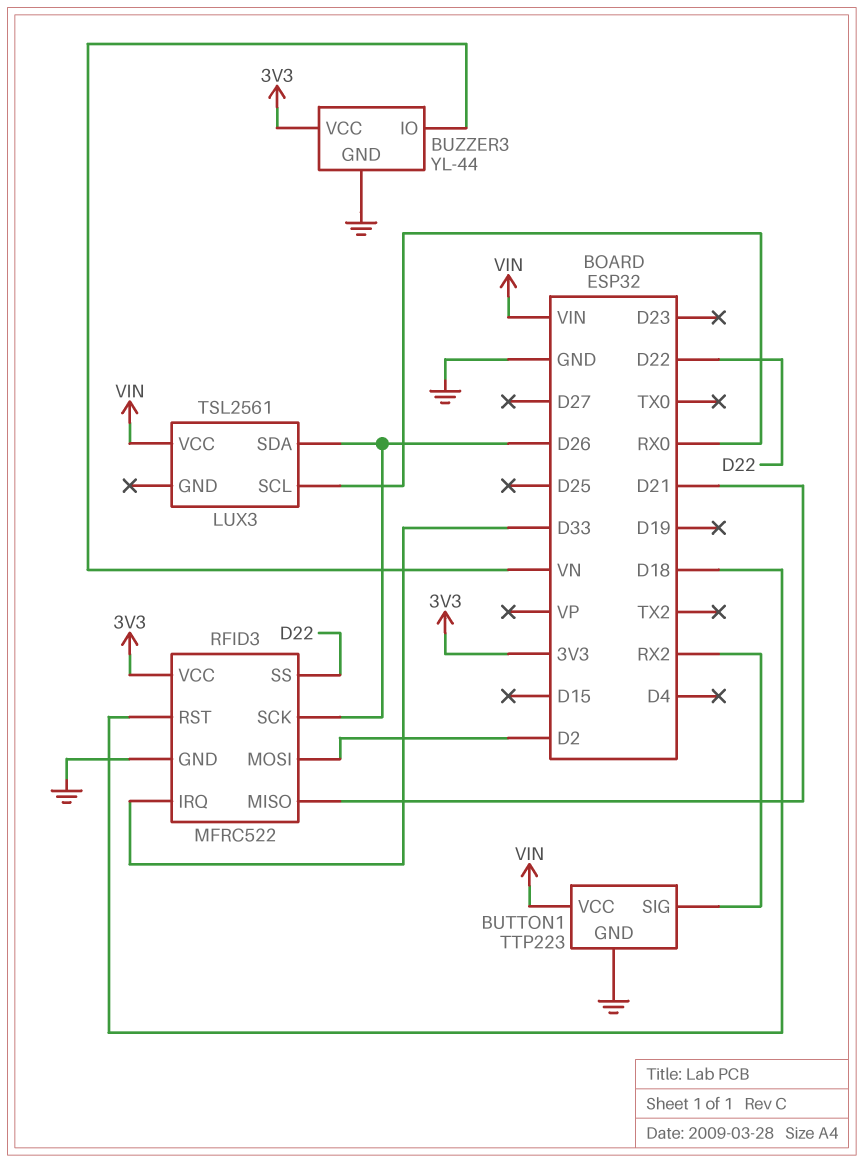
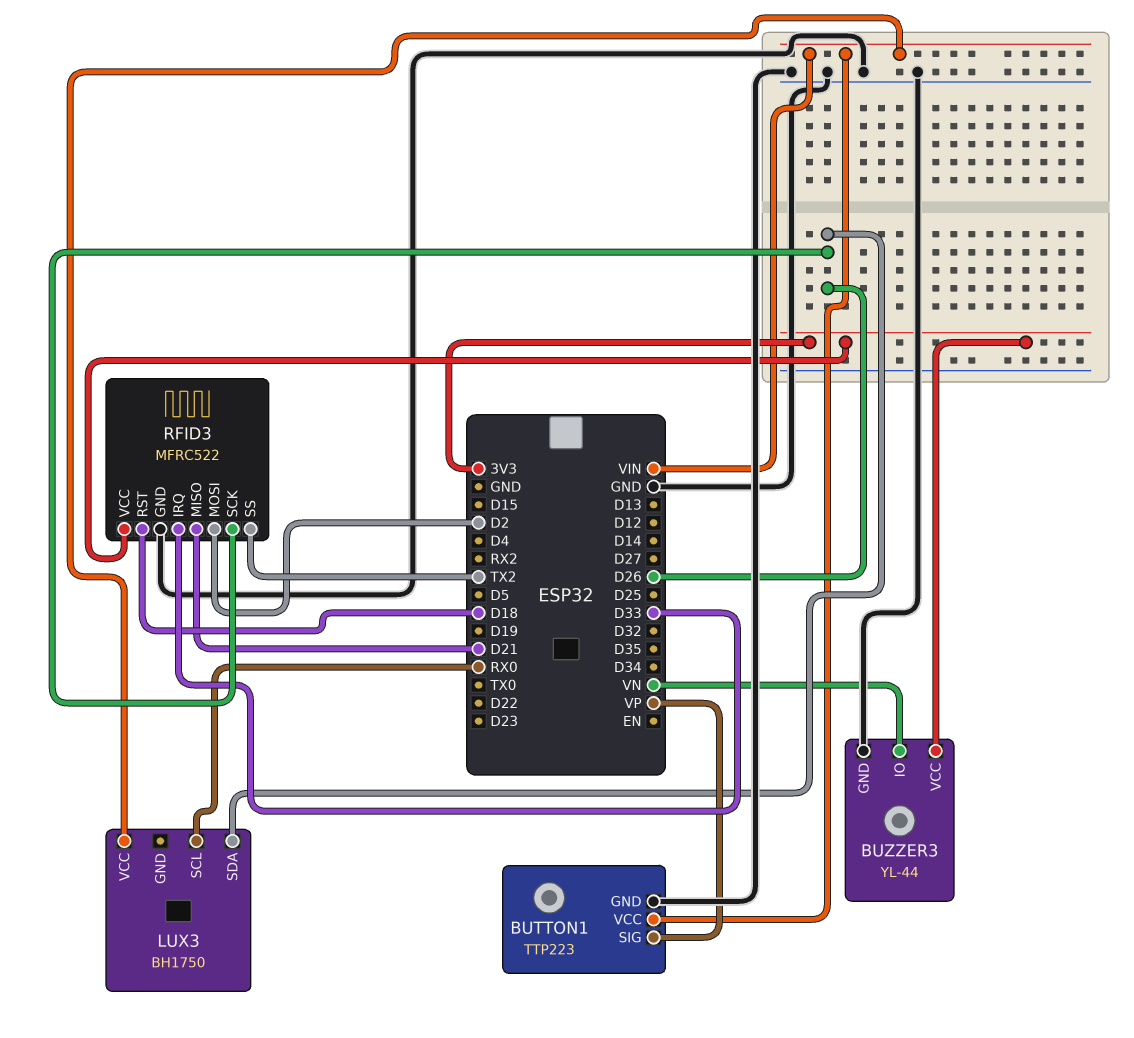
BUTTON1 pin SIG: RX2 -> VP
LUX3: TSL2561 -> BH1750
RFID3 pin SS: D22 -> TX2

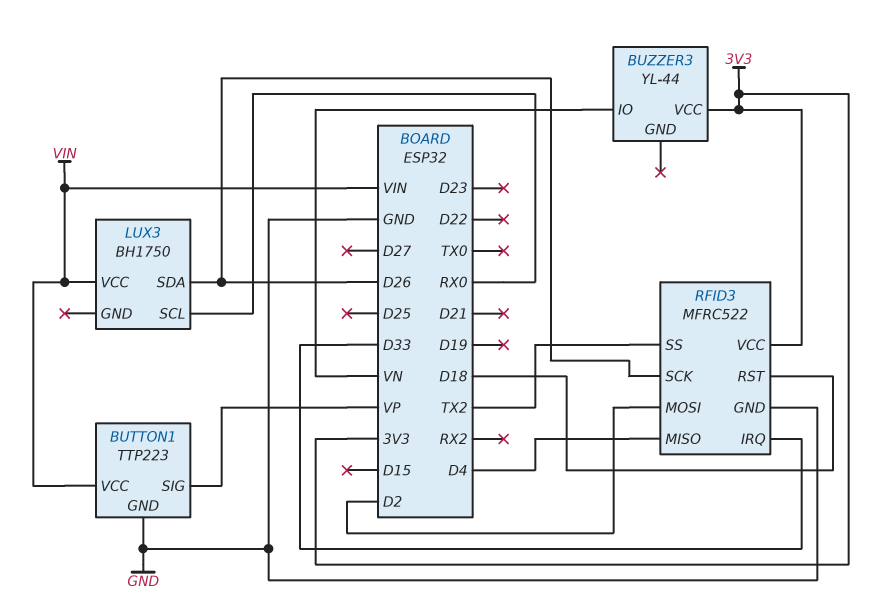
BUZZER3 pin GND: GND -> none
RFID3 pin MISO: D21 -> D4

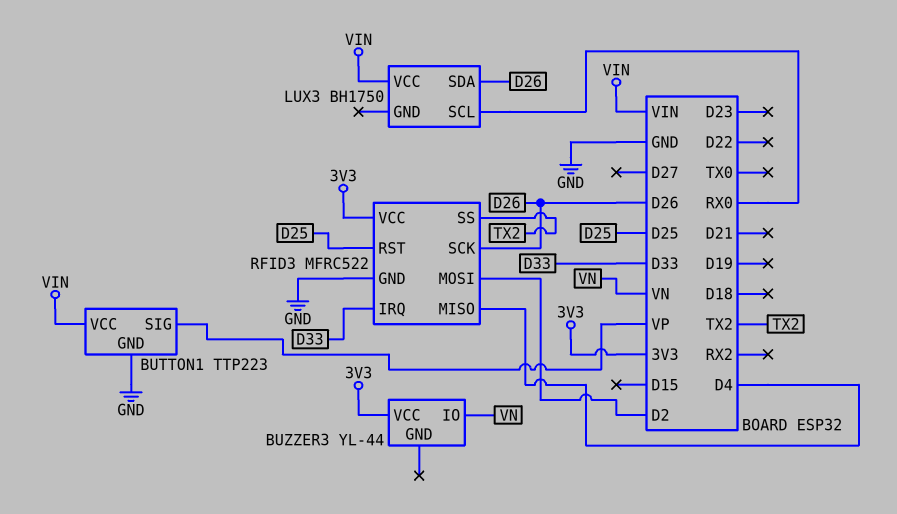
RFID3 pin RST: D18 -> D25

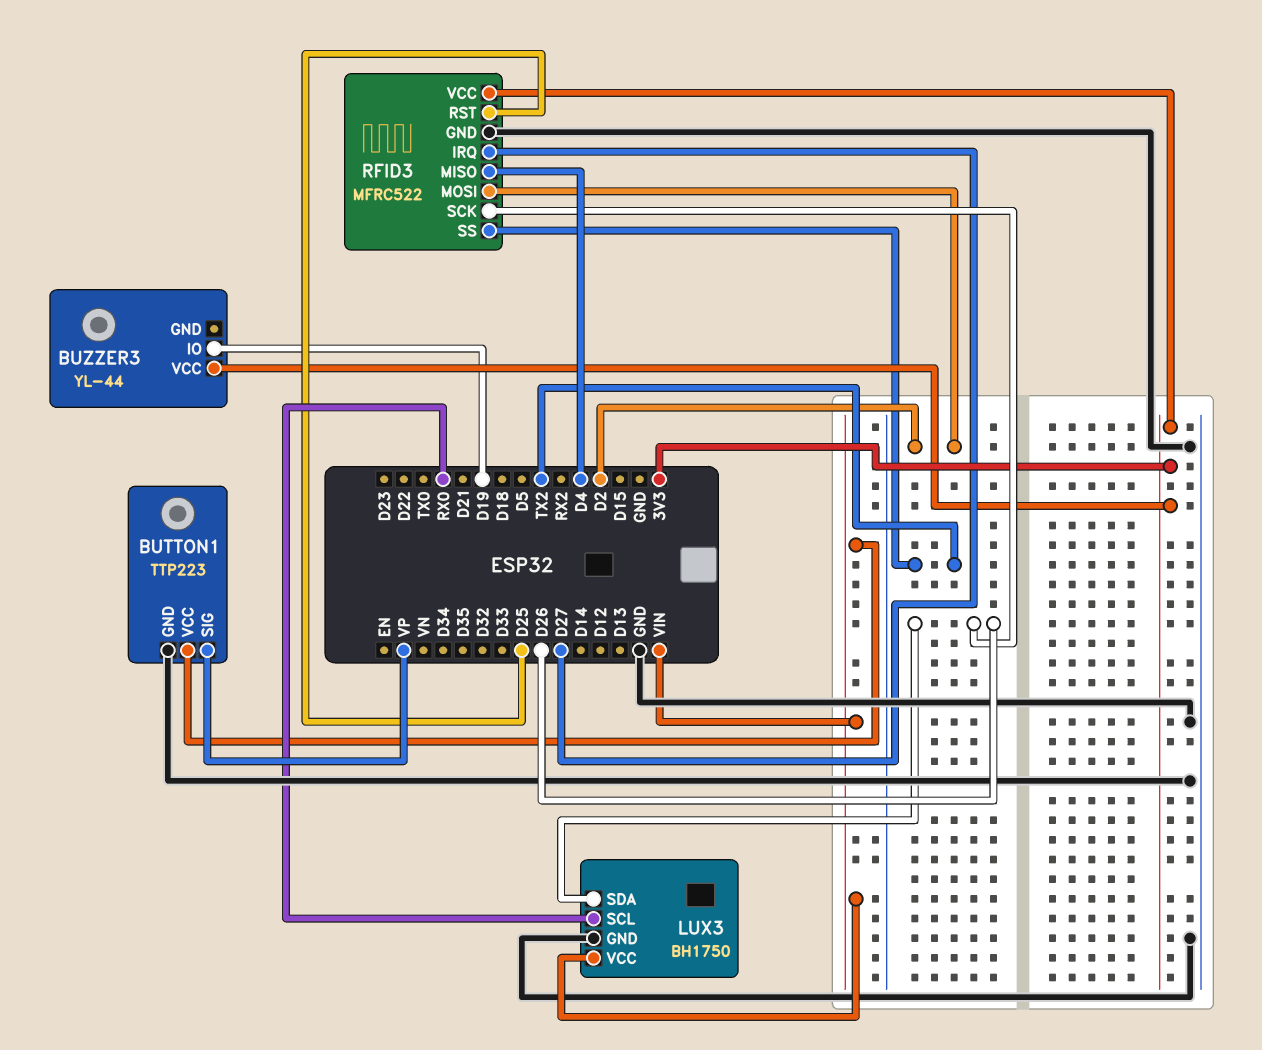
BUZZER3 pin IO: VN -> D19
LUX3 pin GND: none -> GND
RFID3 pin IRQ: D33 -> D27

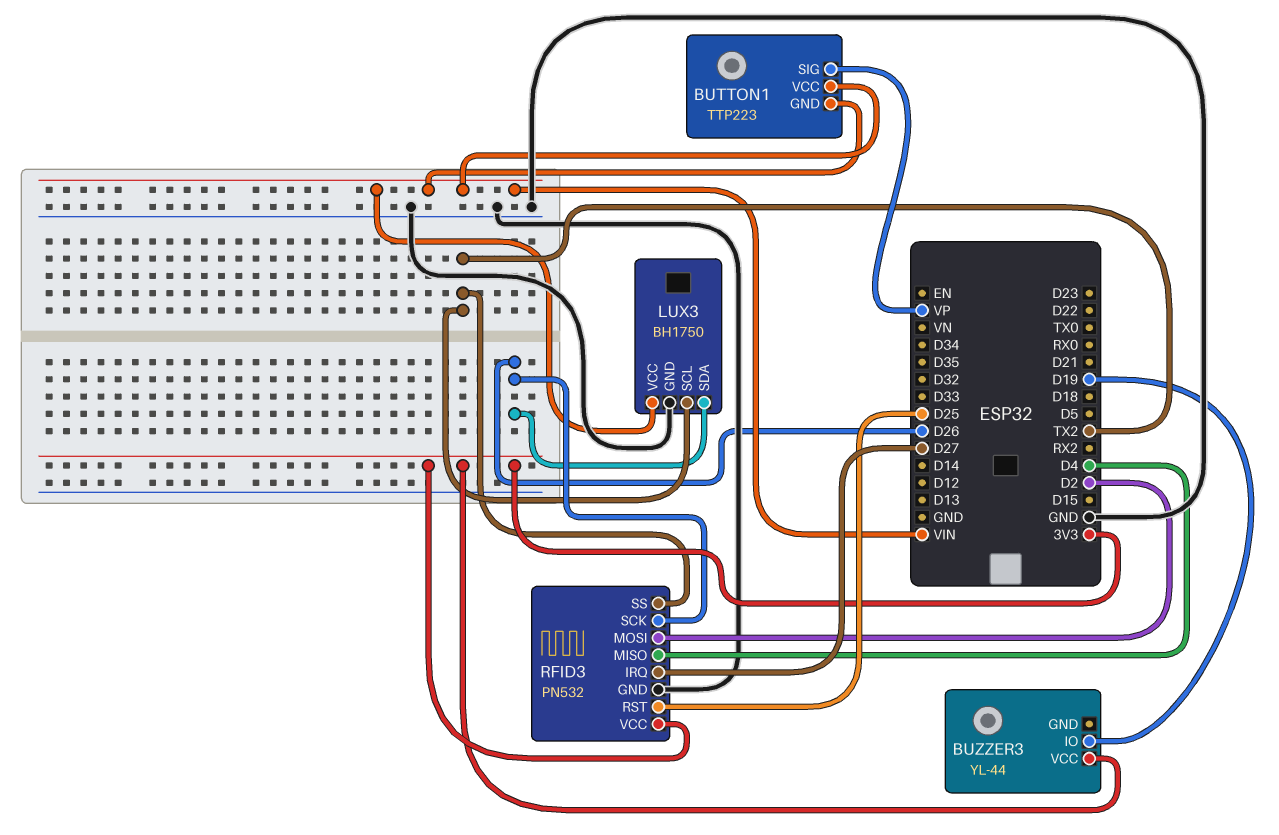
BUTTON1 pin GND: GND -> VIN
LUX3 pin SCL: RX0 -> TX2
RFID3: MFRC522 -> PN532

